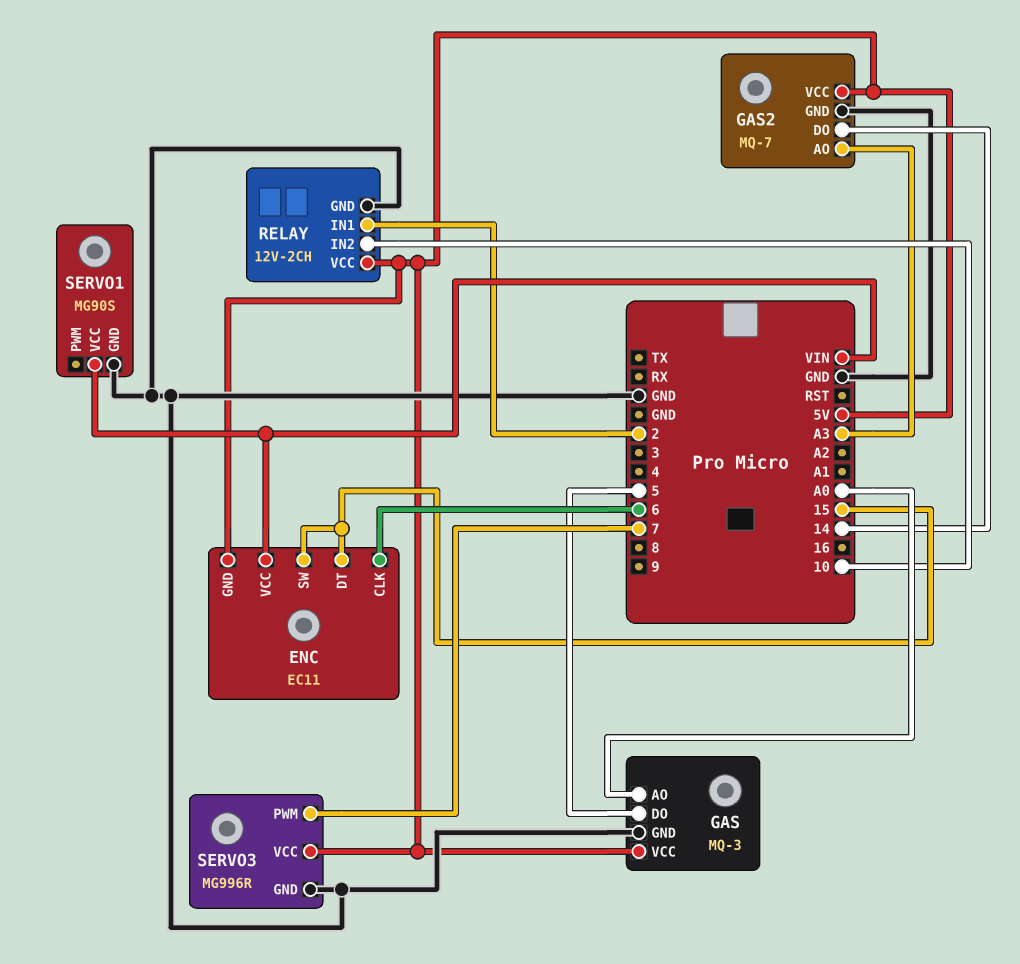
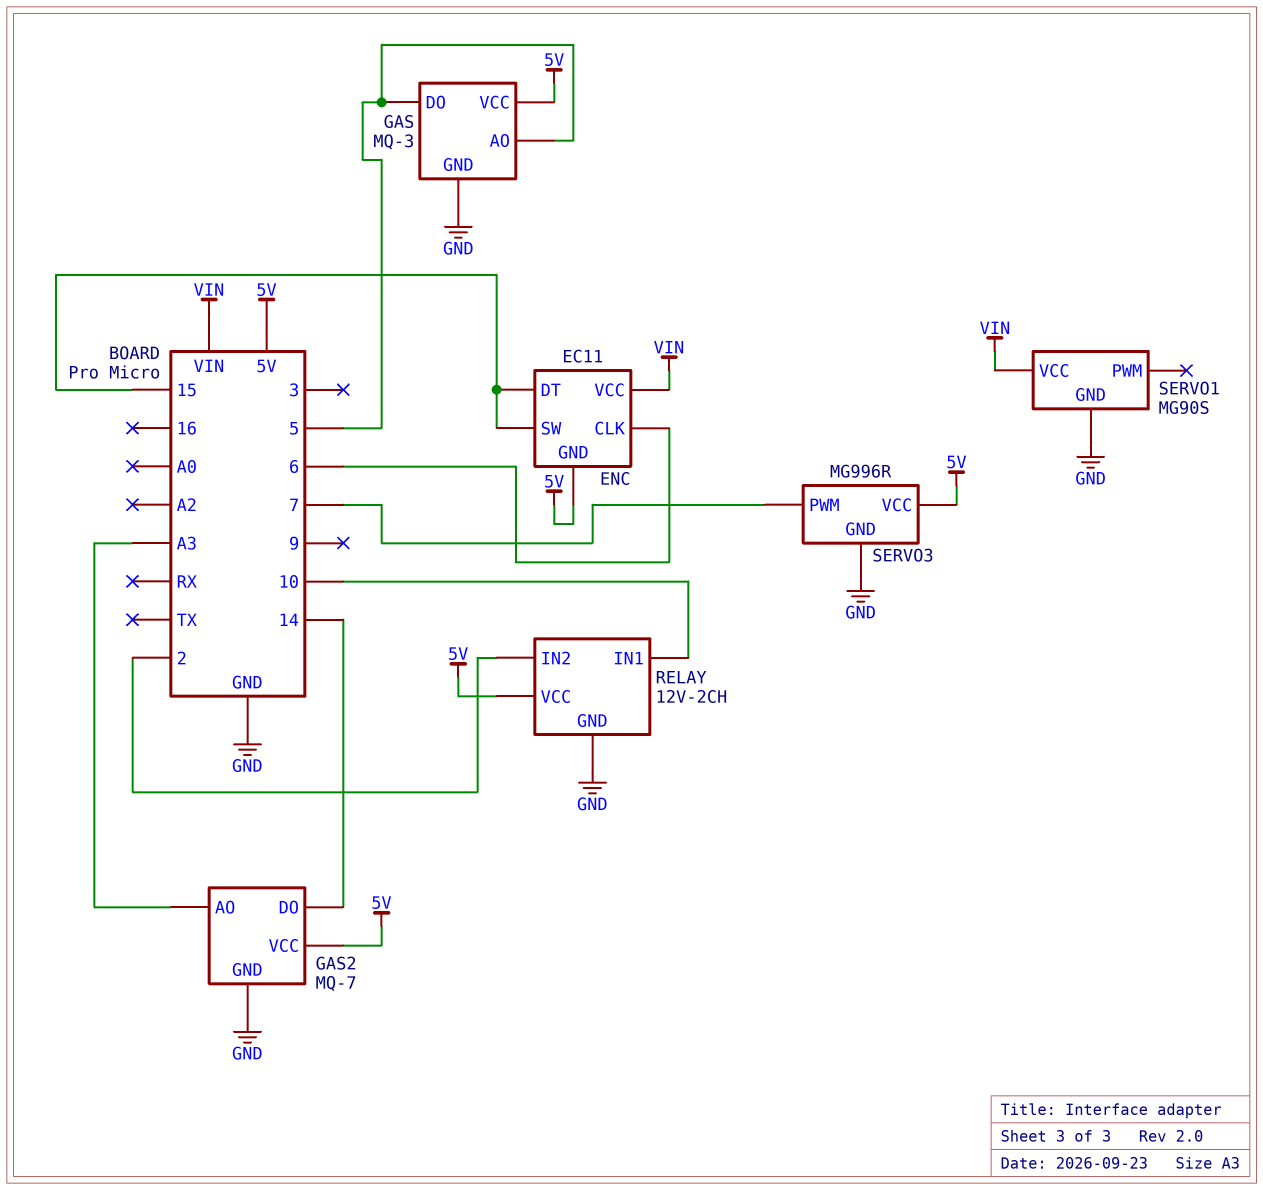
GAS pin AO: A0 -> 5
RELAY pin IN1: 2 -> 10
RELAY pin IN2: 10 -> 2

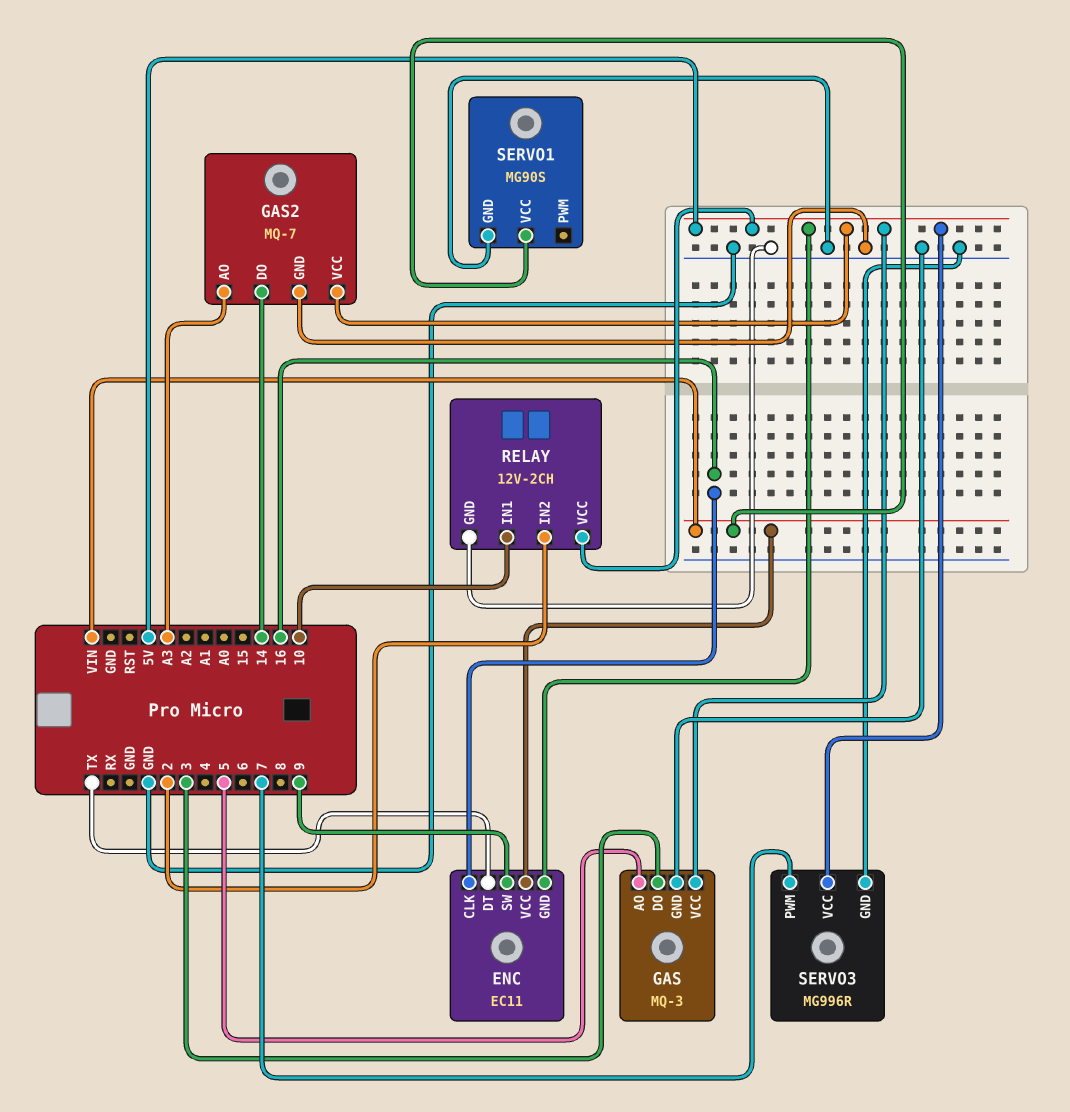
ENC pin CLK: 6 -> 16
ENC pin DT: 15 -> TX
ENC pin SW: 15 -> 9
GAS pin DO: 5 -> 3

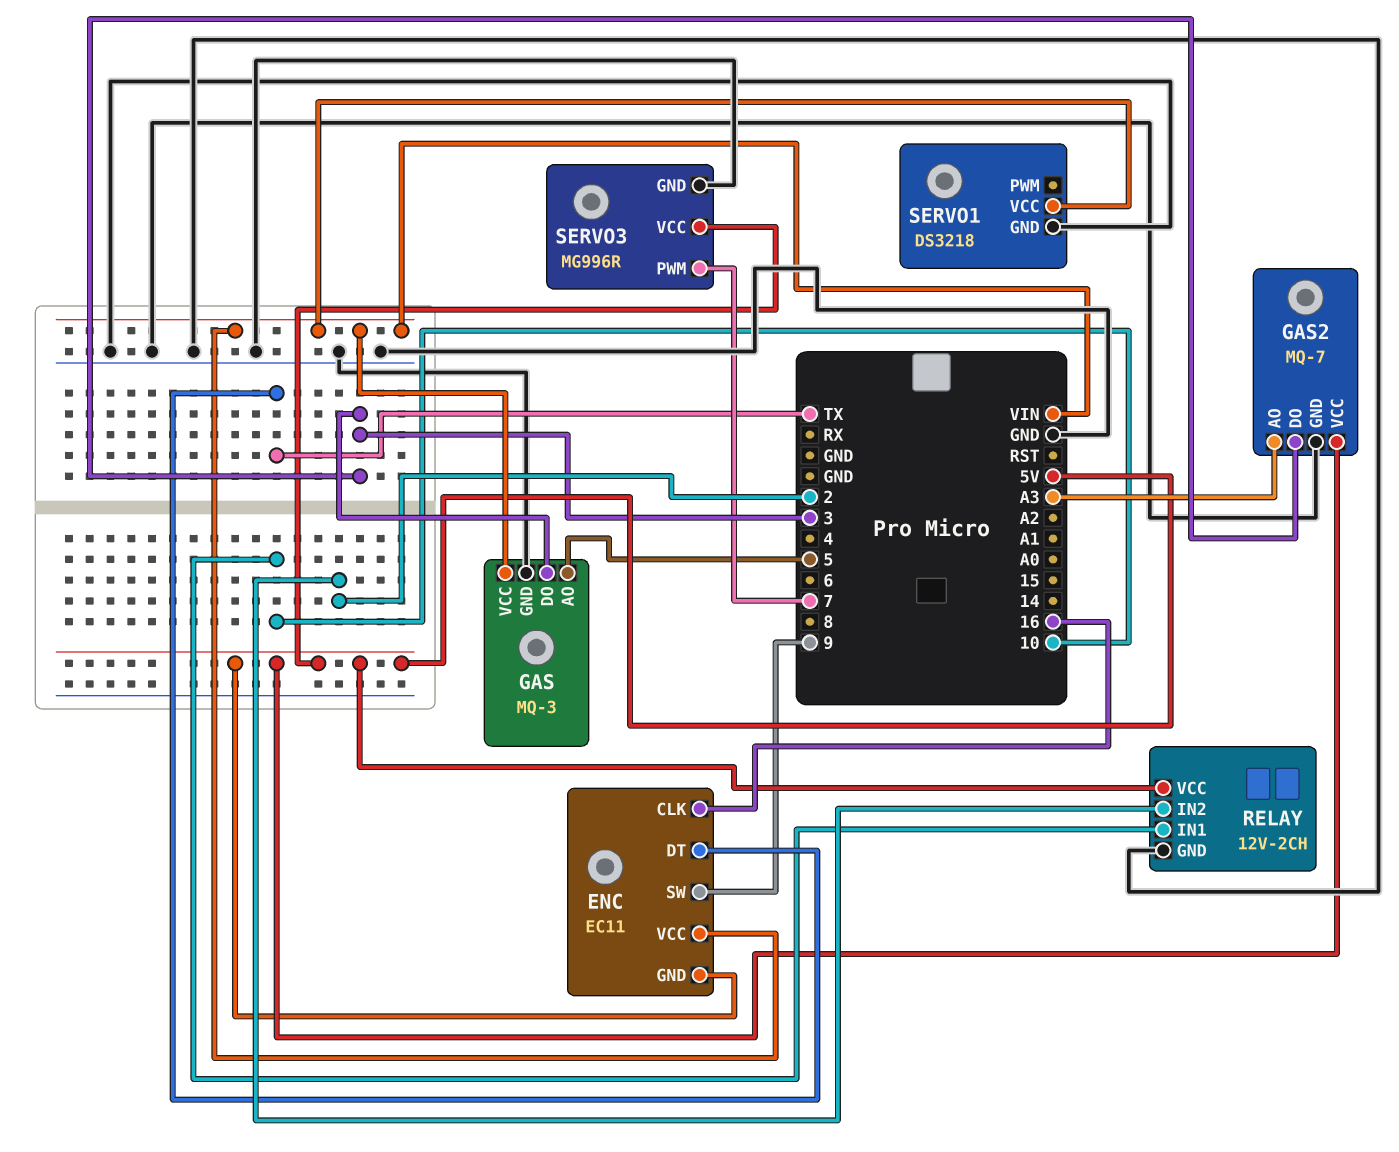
GAS pin VCC: 5V -> VIN
GAS2 pin DO: 14 -> 3
SERVO1: MG90S -> DS3218

